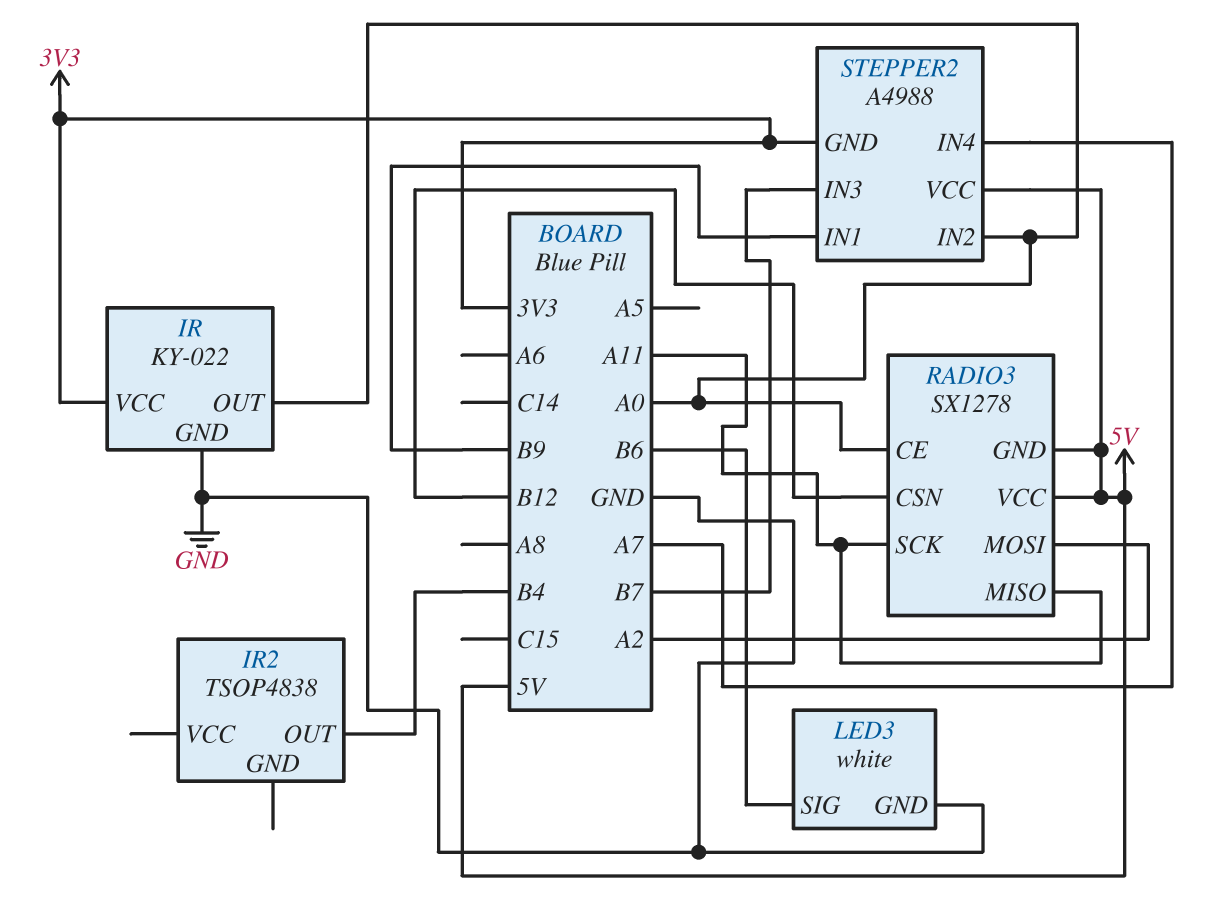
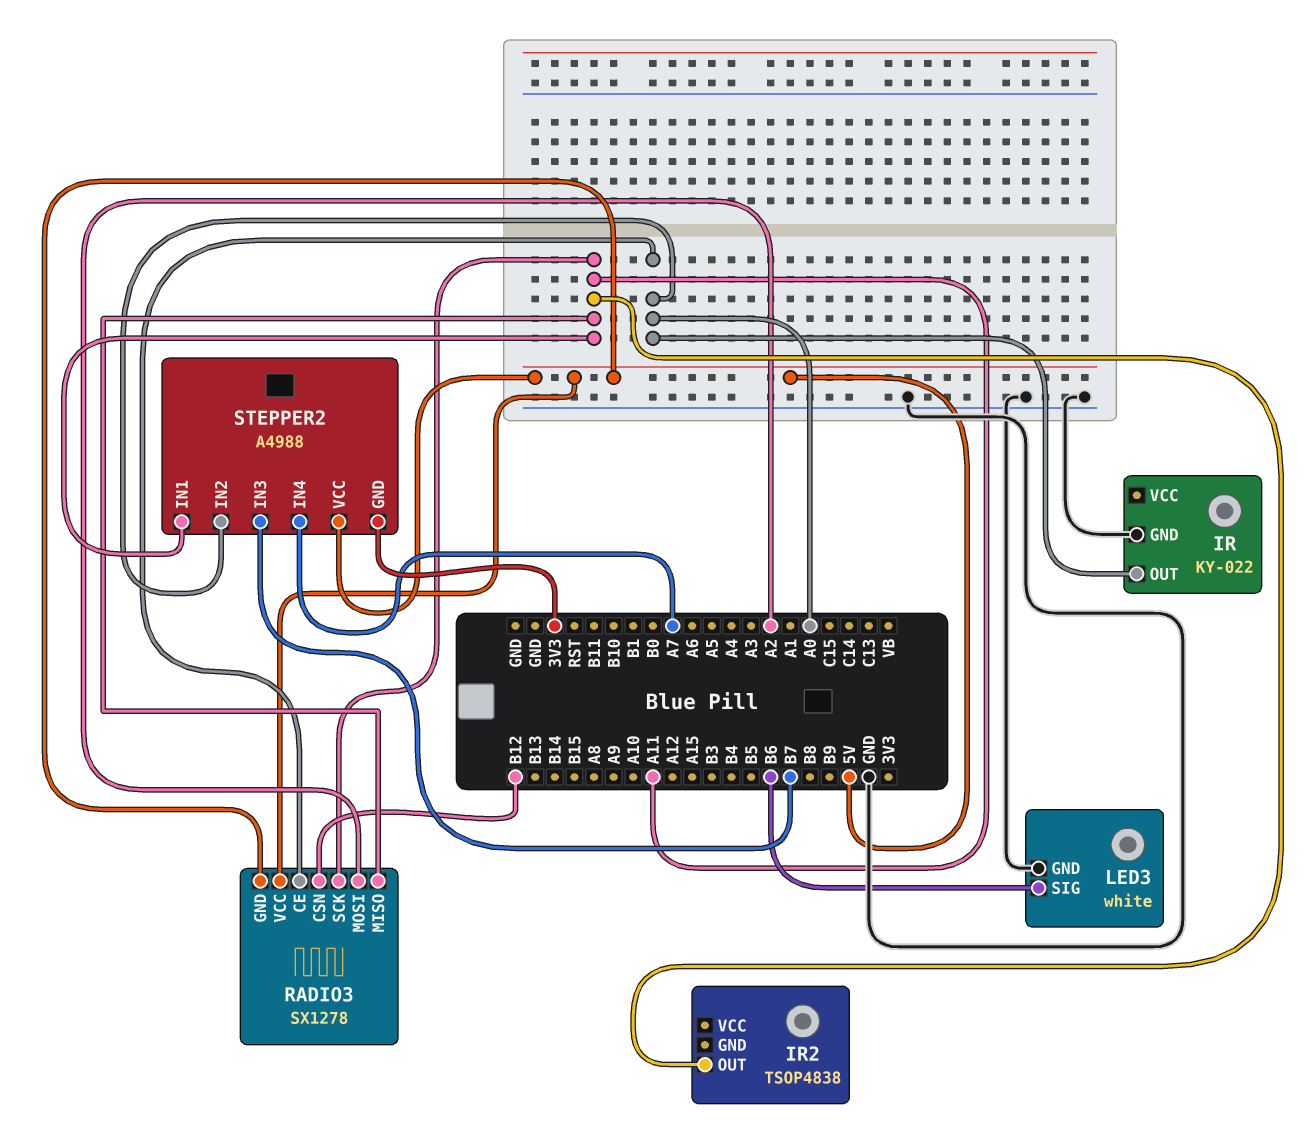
IR pin VCC: 3V3 -> none
IR2 pin OUT: B4 -> A11
STEPPER2 pin IN1: B9 -> A11

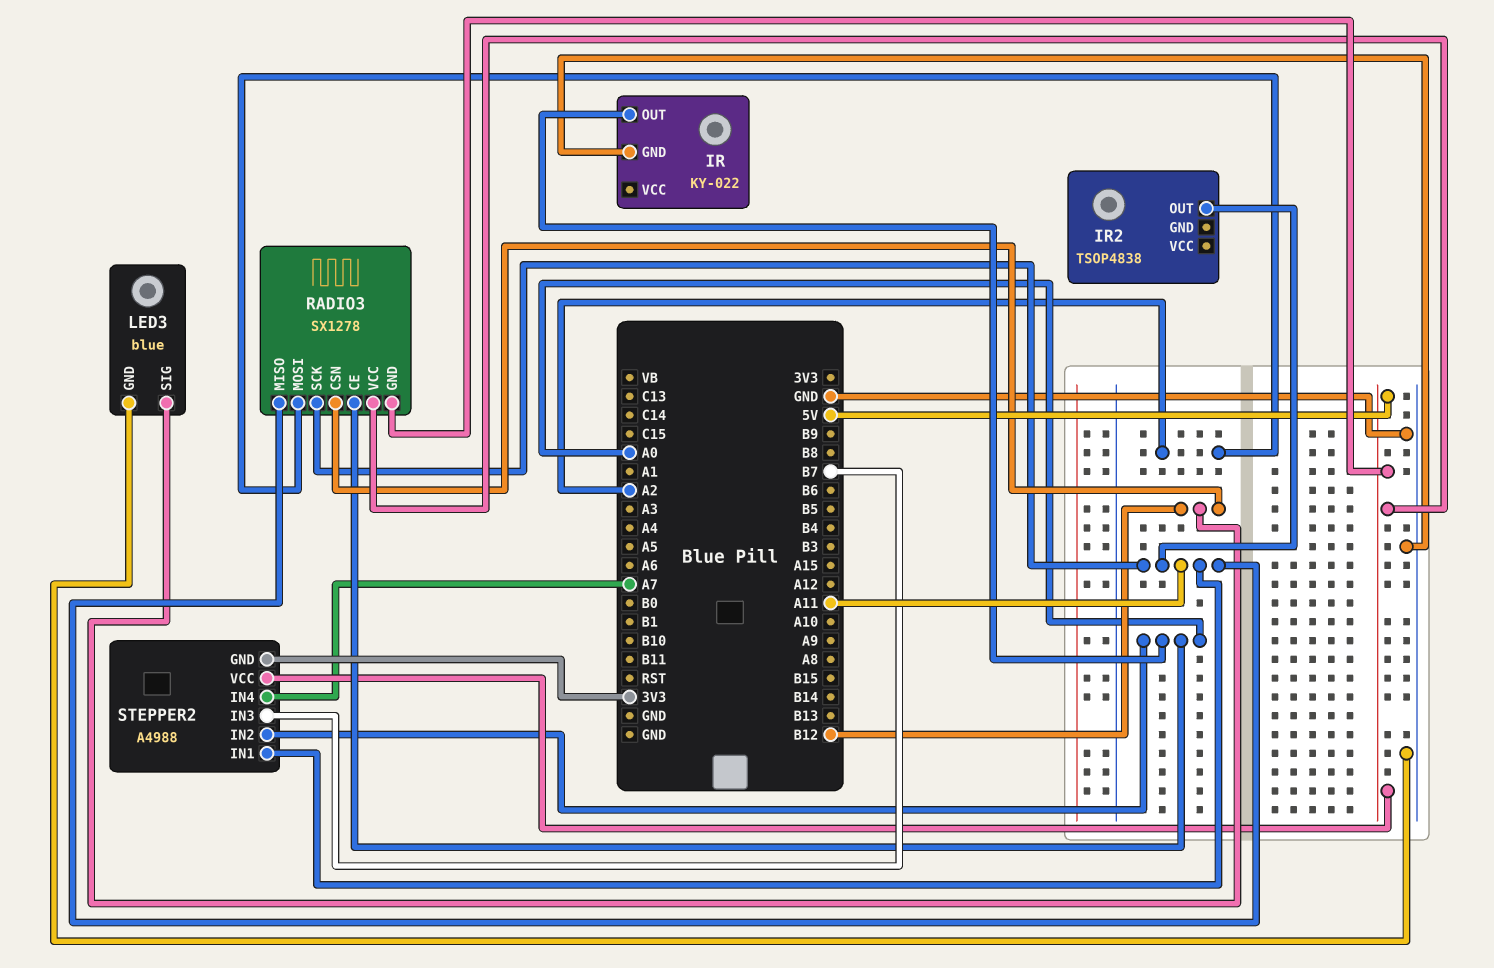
LED3: white -> blue
LED3 pin SIG: B6 -> B12

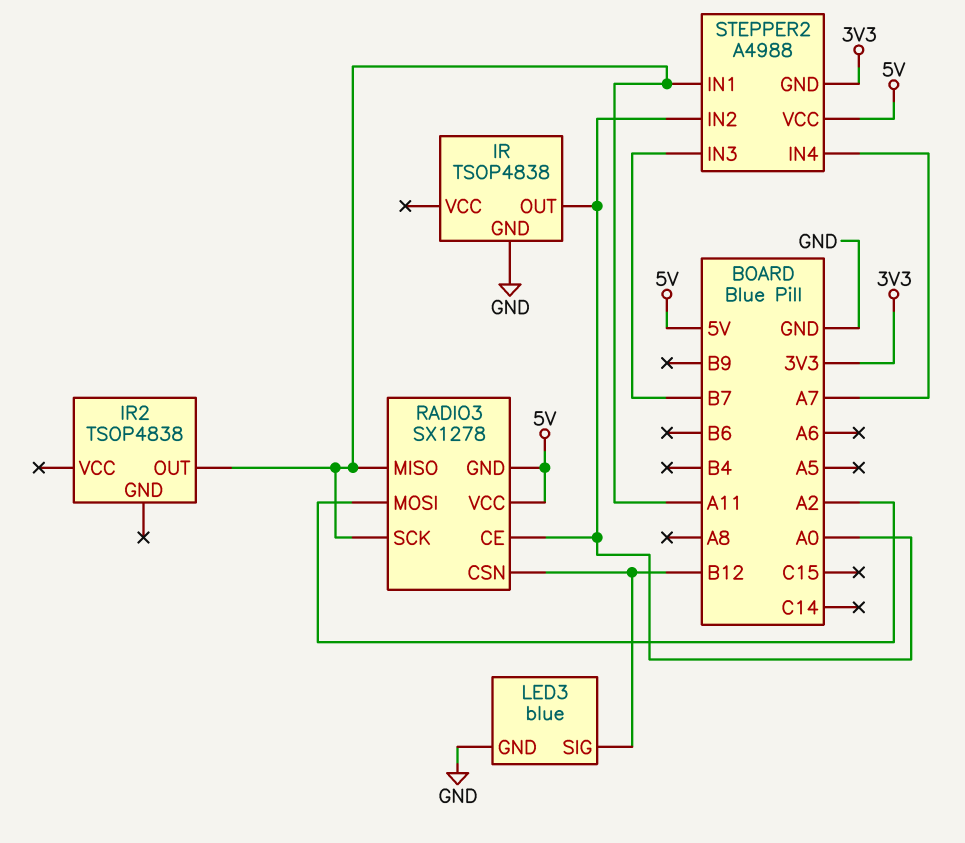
IR: KY-022 -> TSOP4838

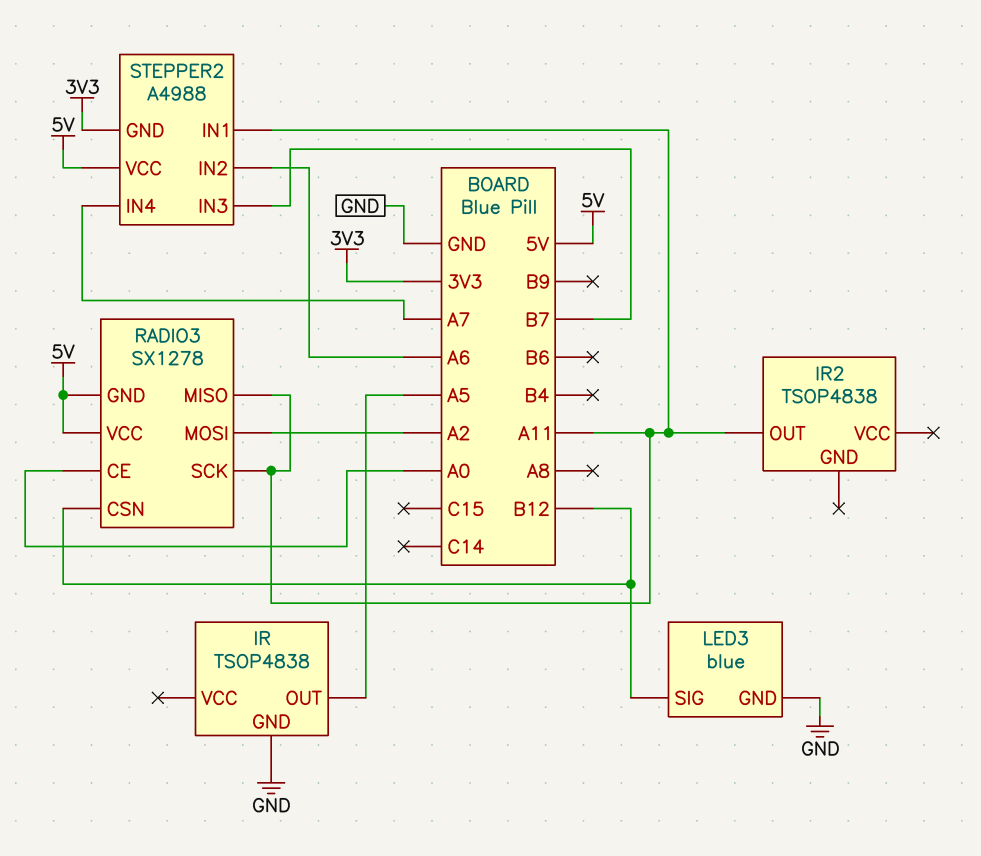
IR pin OUT: A0 -> A5
STEPPER2 pin IN2: A0 -> A6

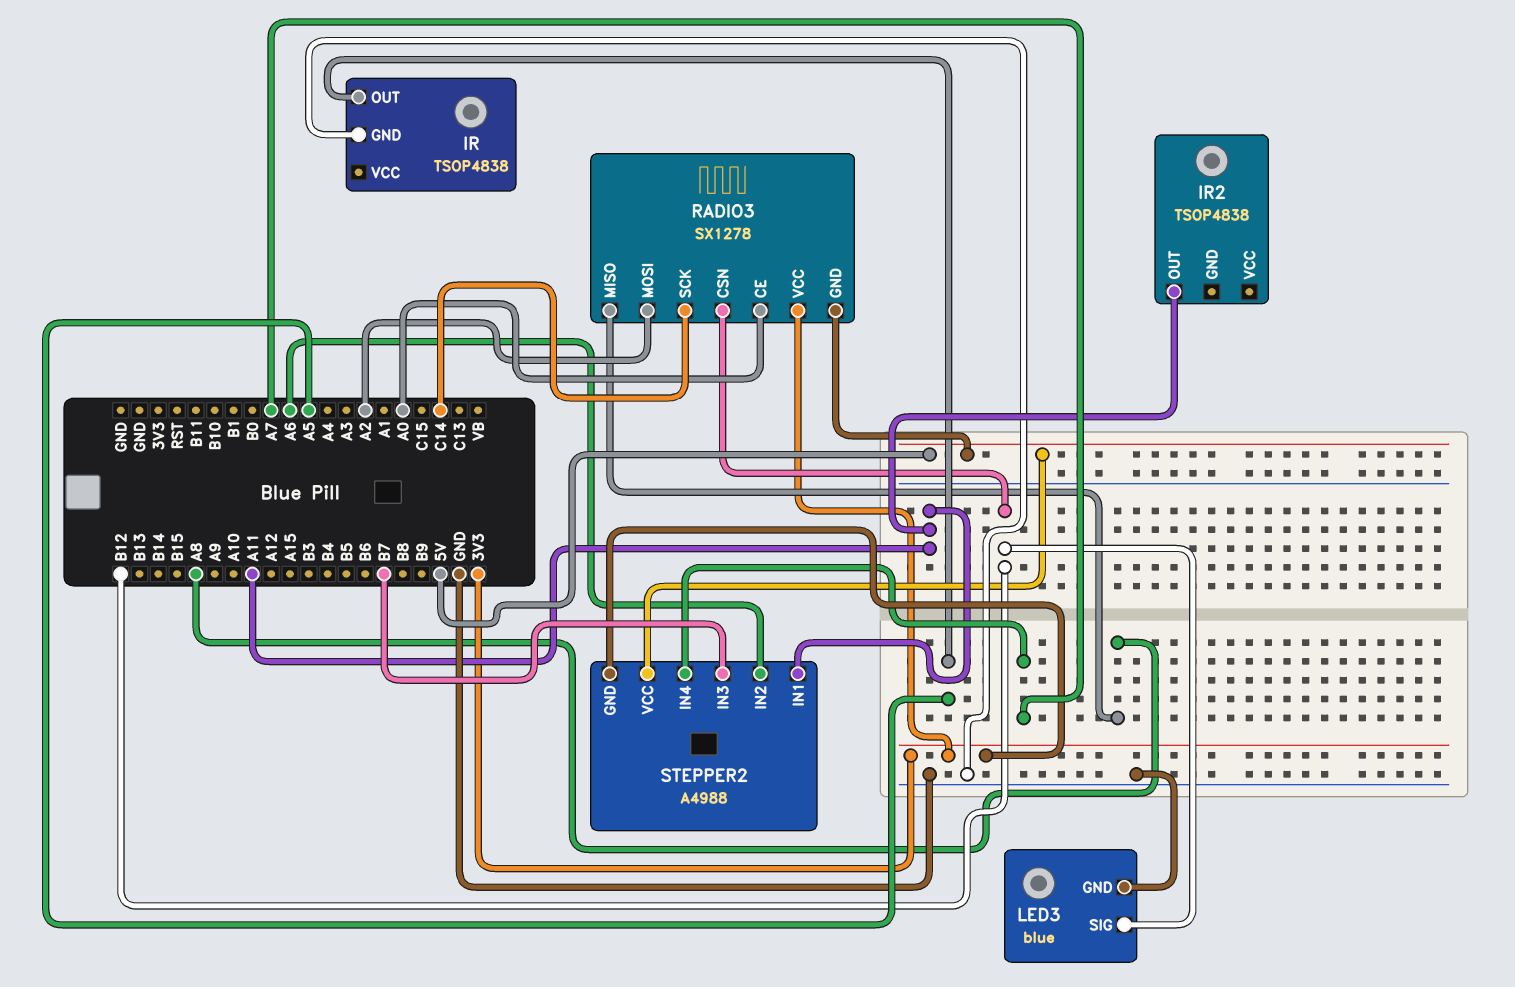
RADIO3 pin MISO: A11 -> A8
RADIO3 pin SCK: A11 -> C14
RADIO3 pin VCC: 5V -> 3V3

